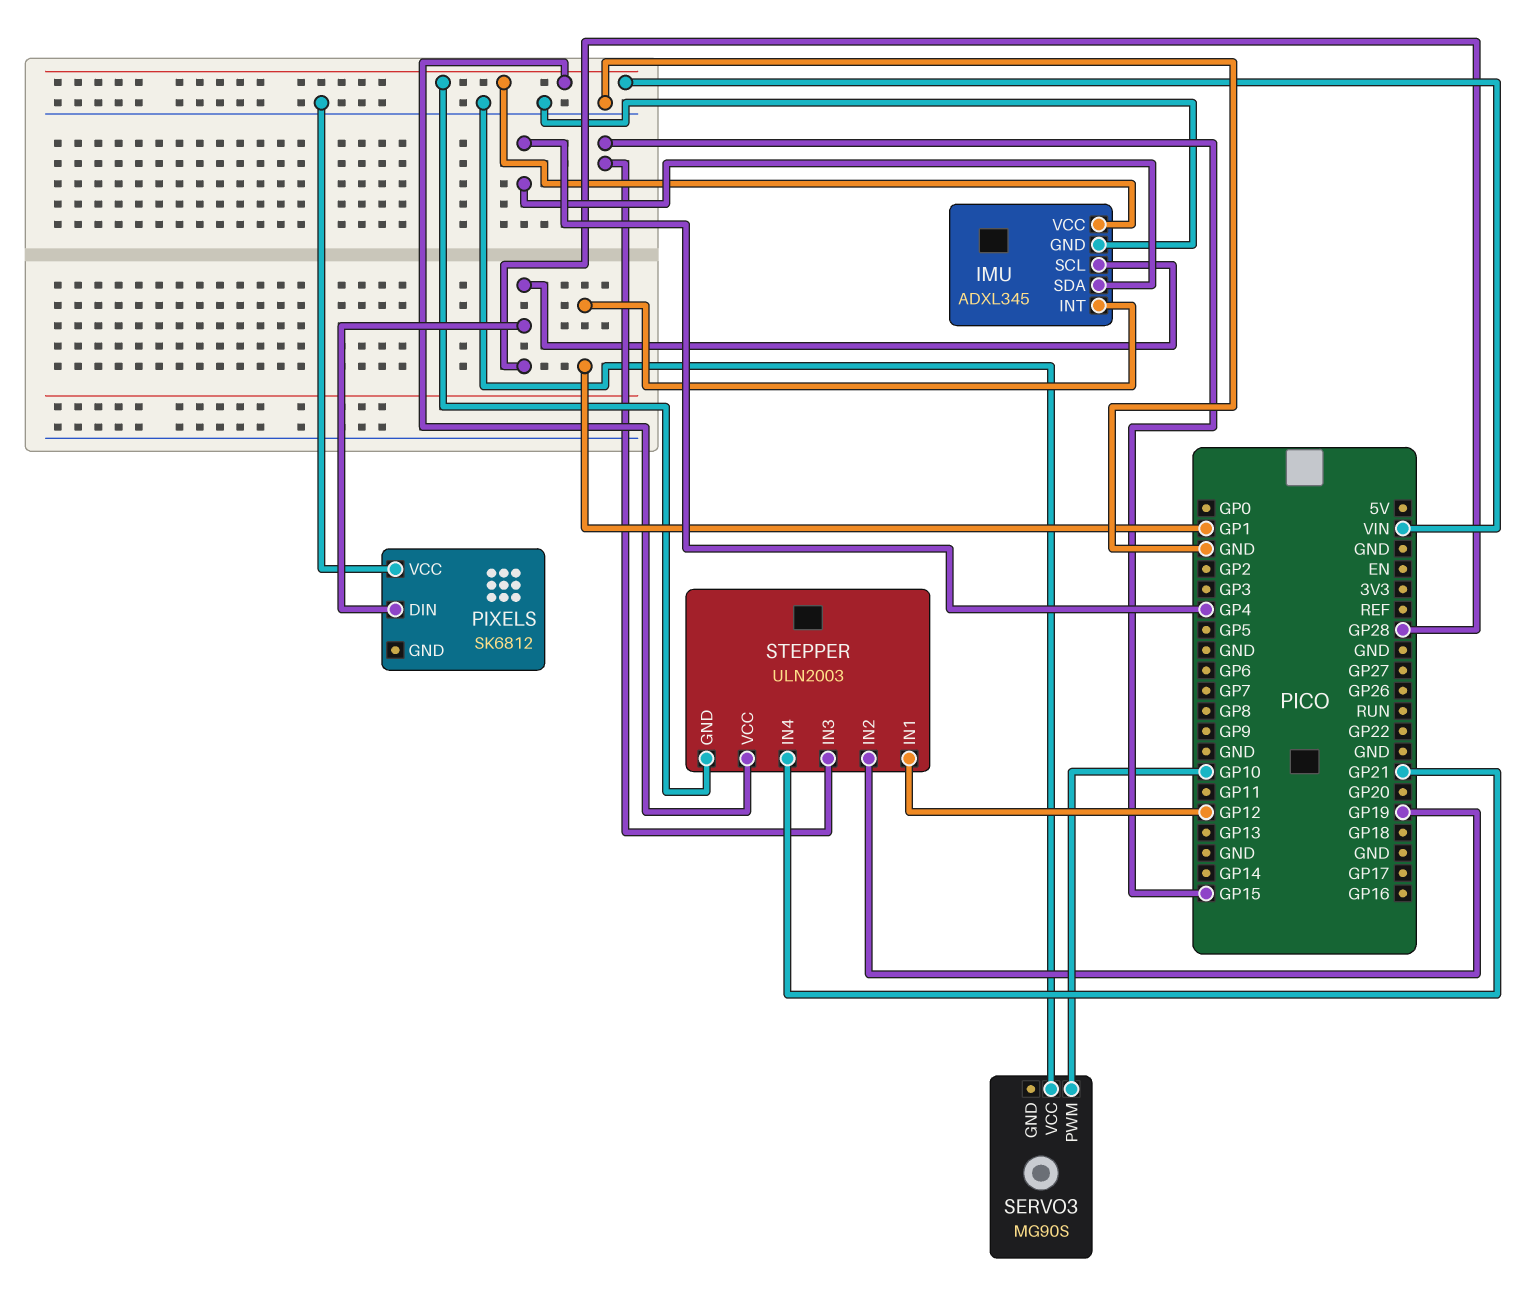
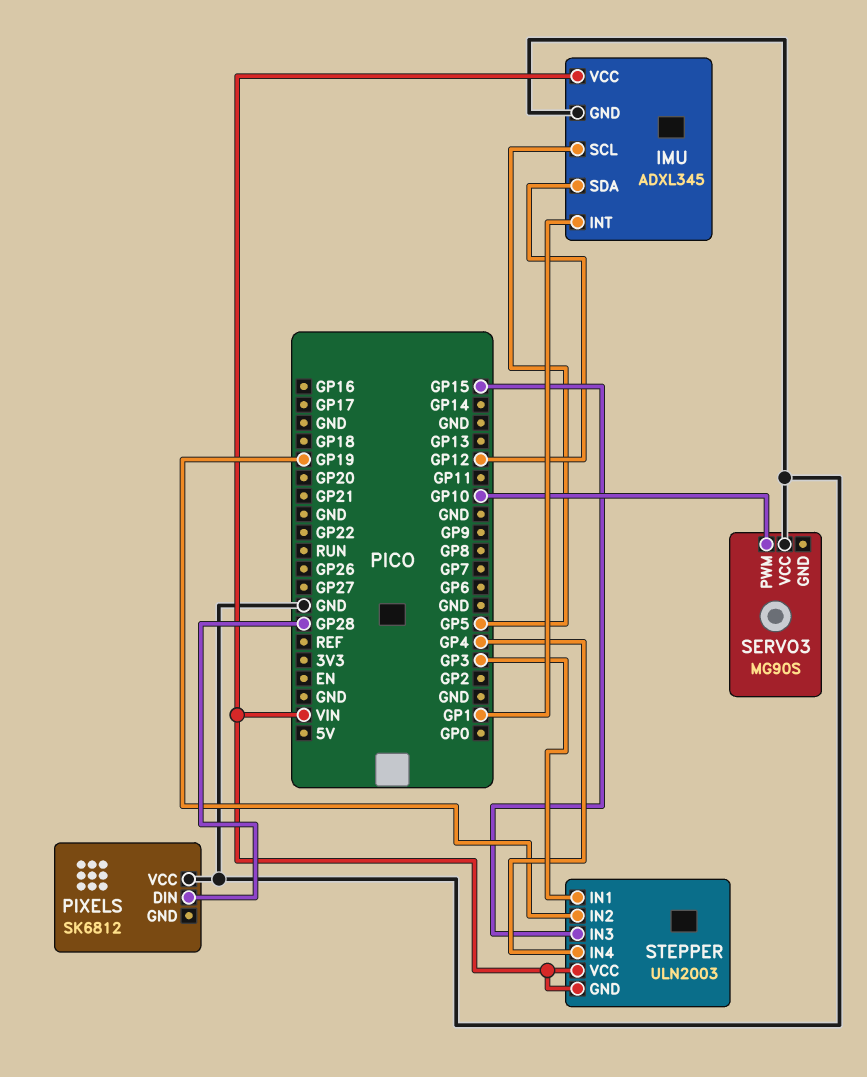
IMU pin SCL: GP28 -> GP5
IMU pin SDA: GP4 -> GP12
STEPPER pin IN1: GP12 -> GP3
STEPPER pin IN4: GP21 -> GP4

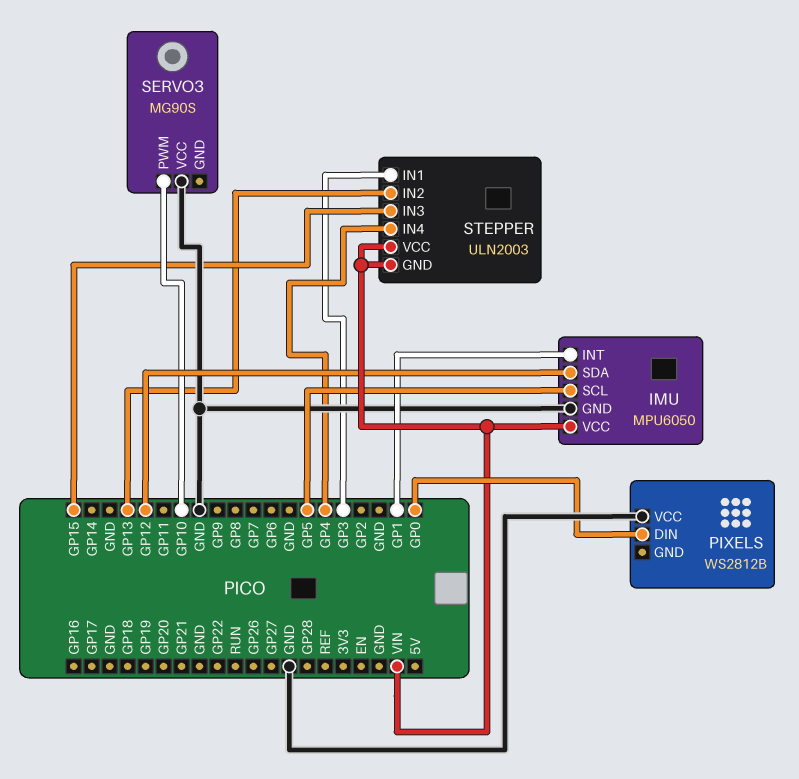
IMU: ADXL345 -> MPU6050
PIXELS: SK6812 -> WS2812B
PIXELS pin DIN: GP28 -> GP0
STEPPER pin IN2: GP19 -> GP13

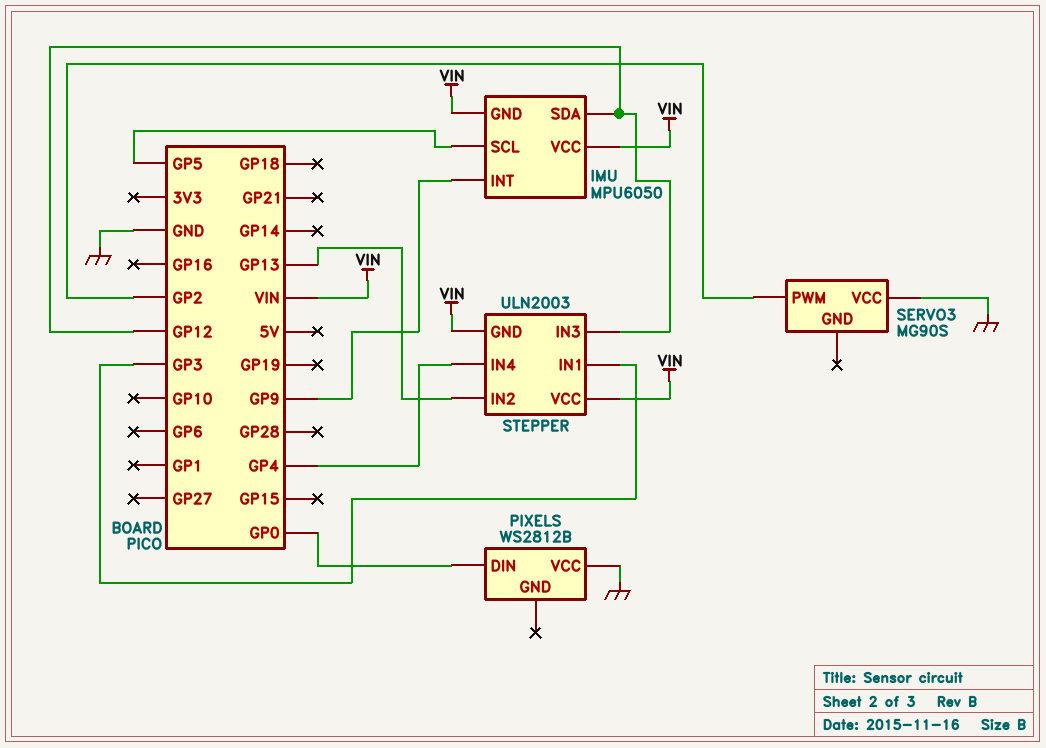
IMU pin GND: GND -> VIN
IMU pin INT: GP1 -> GP9
SERVO3 pin PWM: GP10 -> GP2
STEPPER pin IN3: GP15 -> GP12

